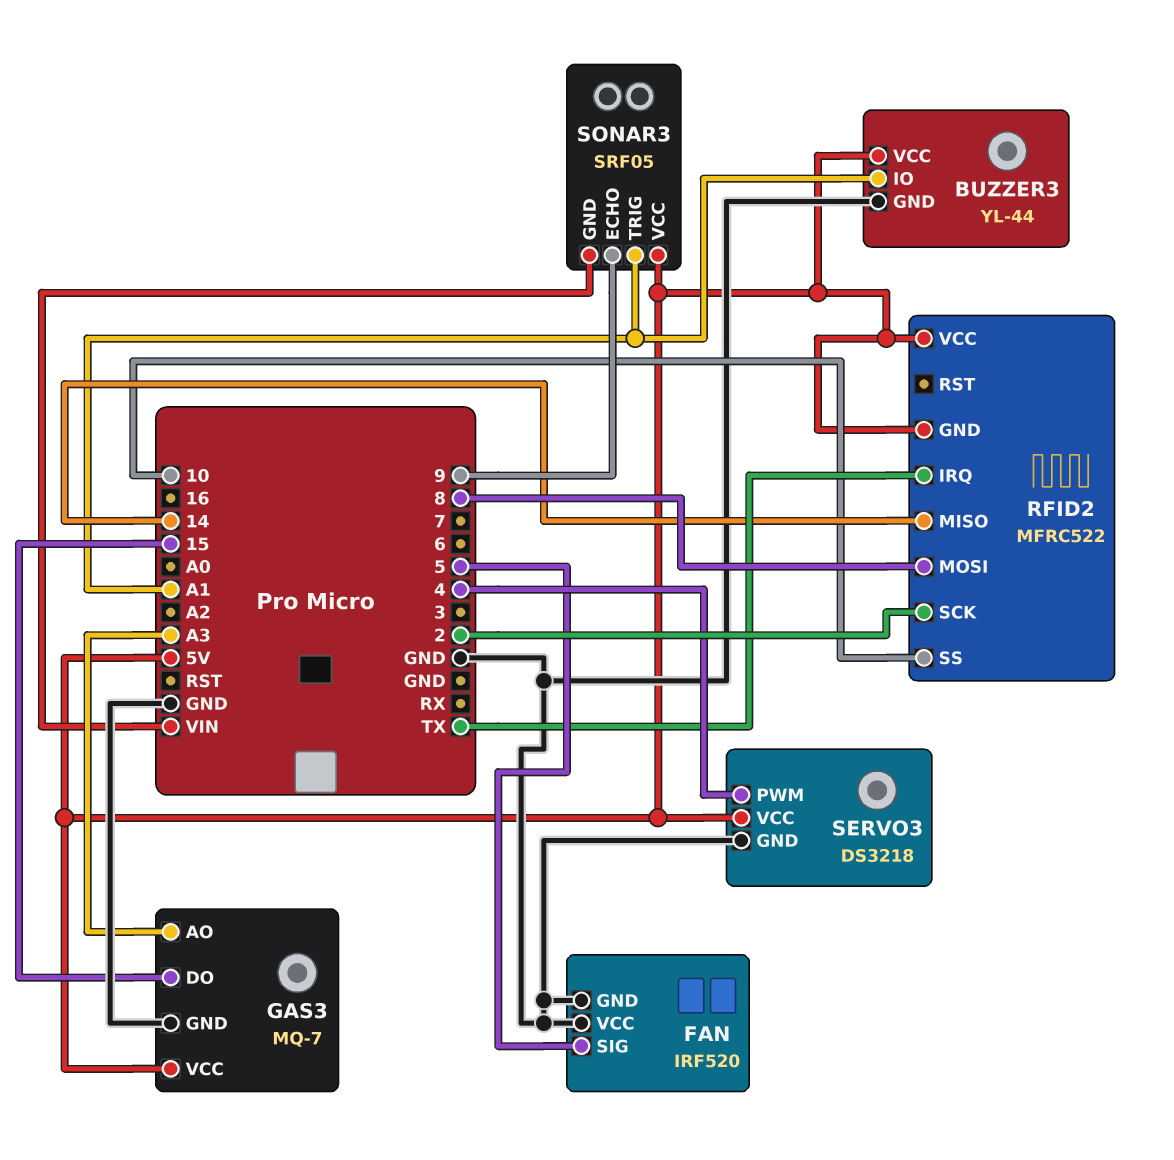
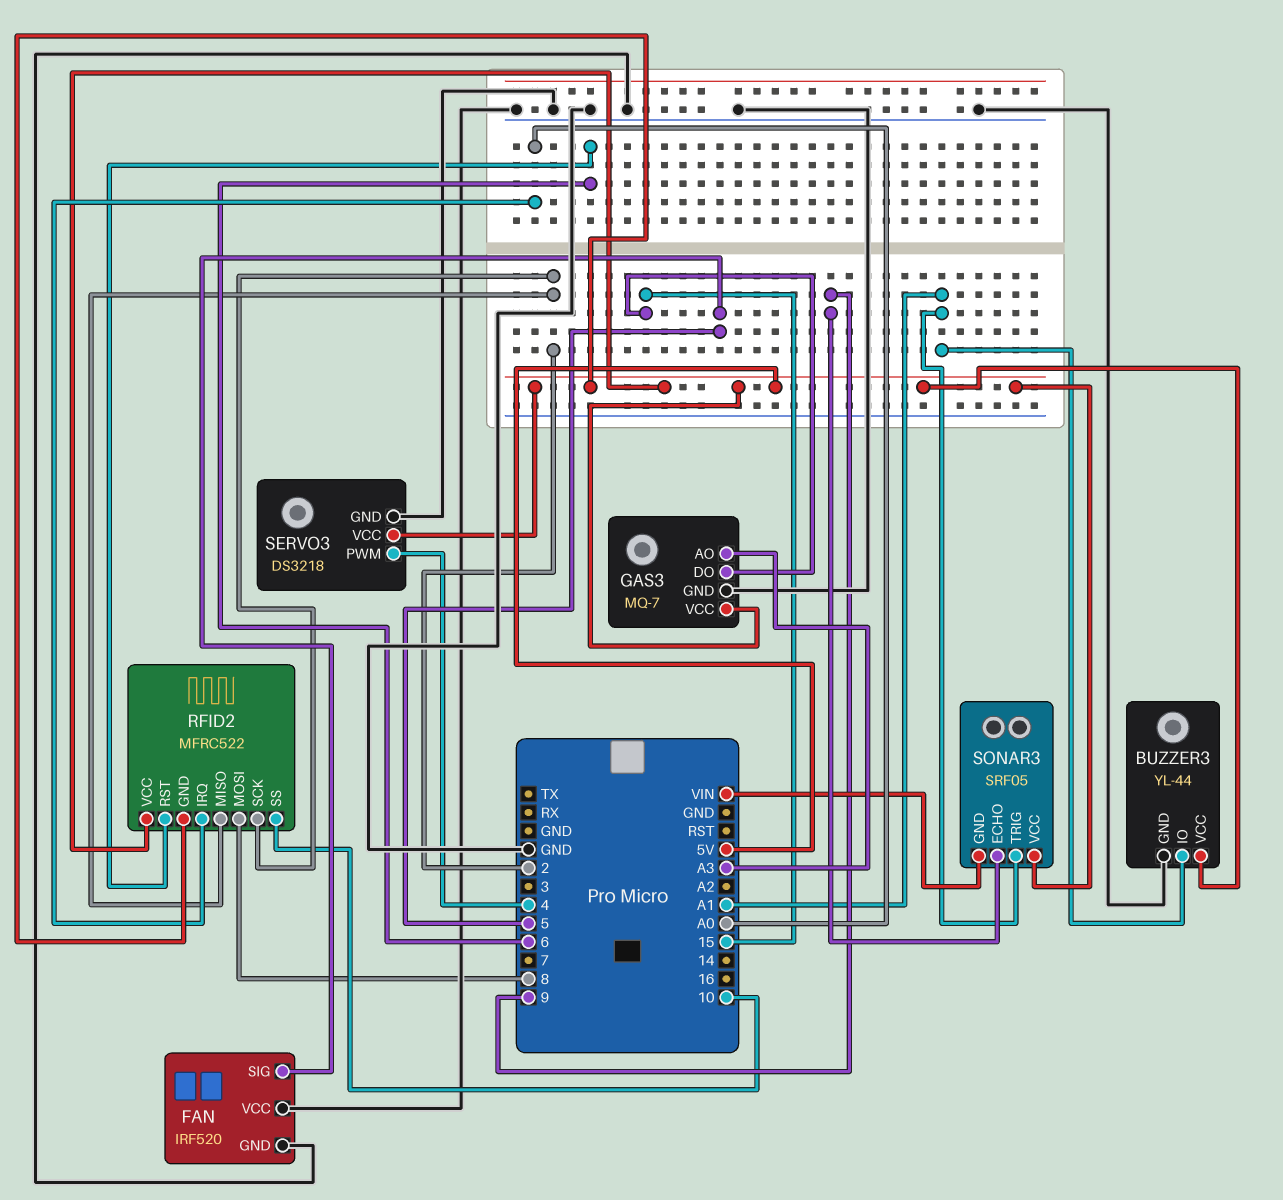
RFID2 pin IRQ: TX -> A0
RFID2 pin MISO: 14 -> 2
RFID2 pin RST: none -> 6

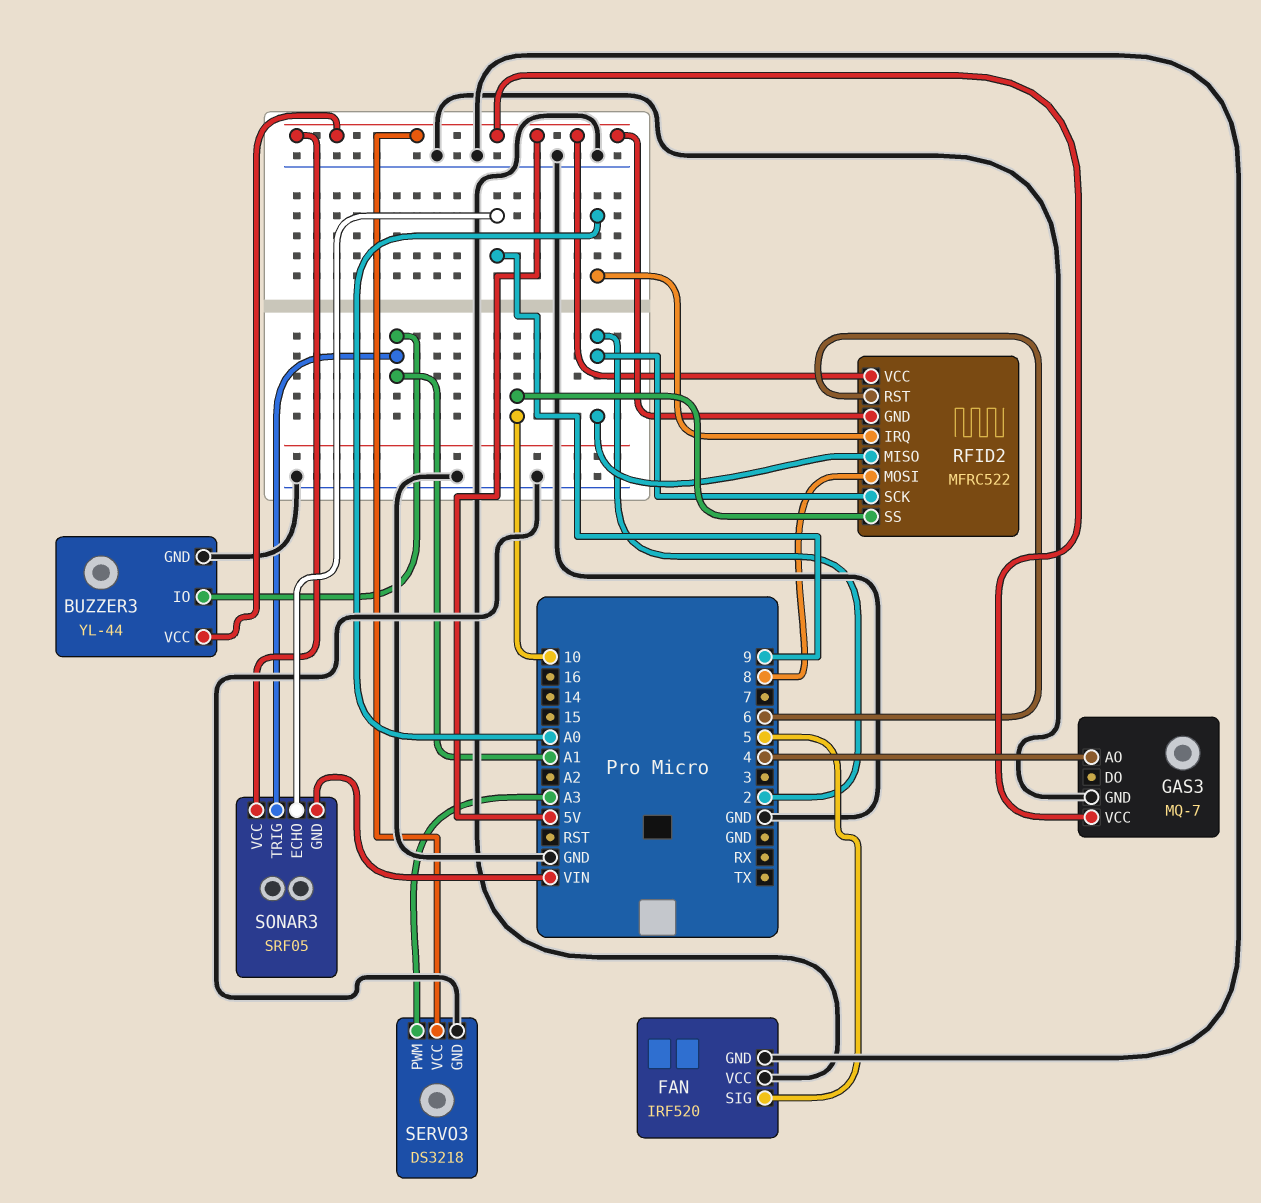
GAS3 pin AO: A3 -> 4
GAS3 pin DO: 15 -> none
SERVO3 pin PWM: 4 -> A3

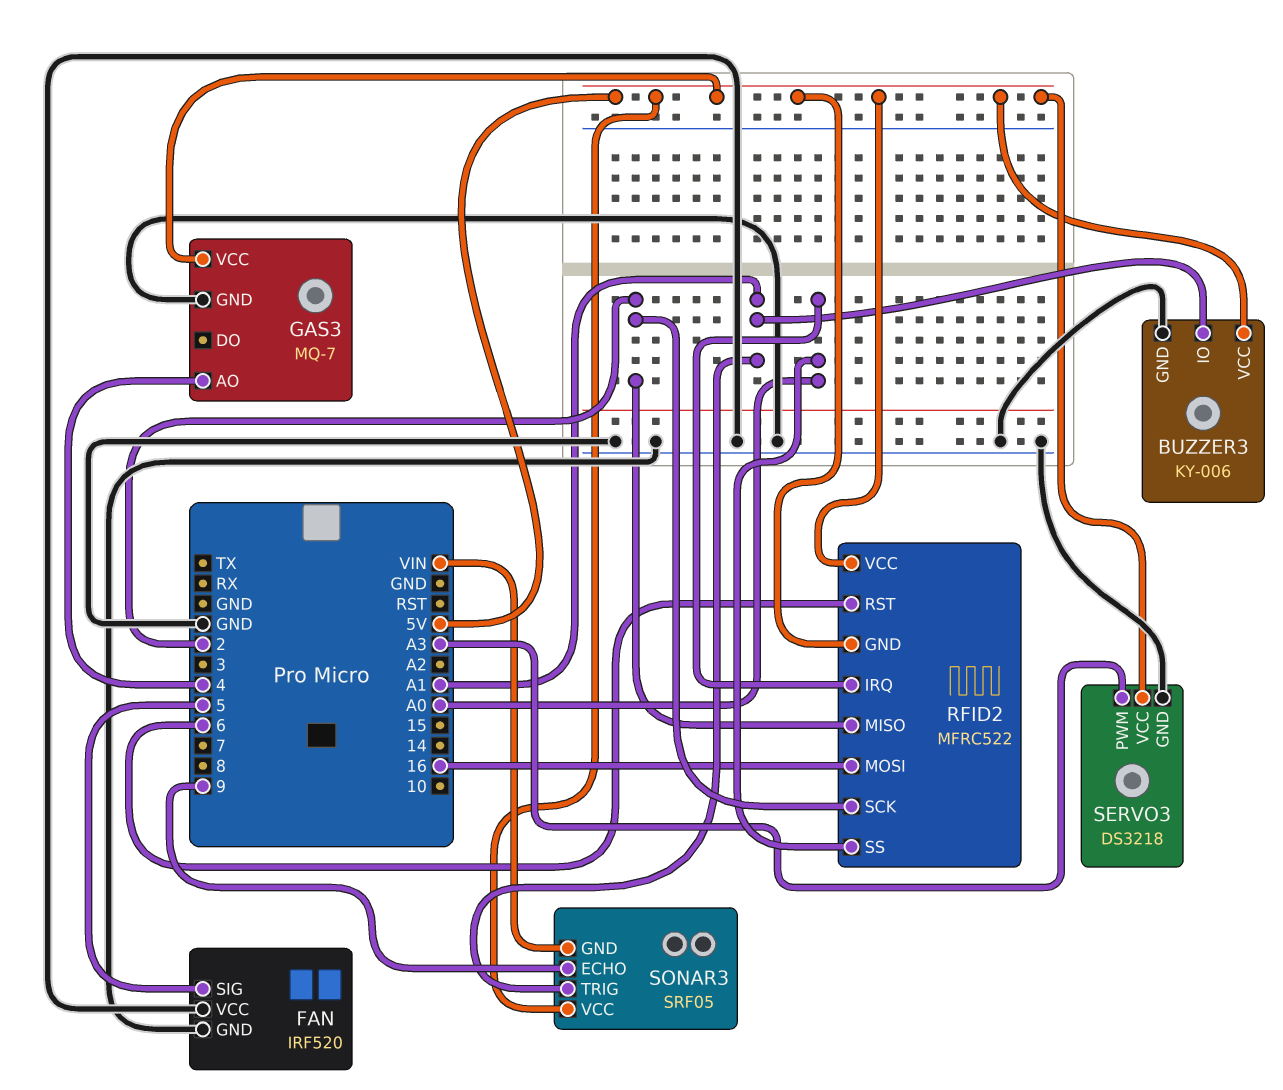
BUZZER3: YL-44 -> KY-006
RFID2 pin MOSI: 8 -> 16
RFID2 pin SS: 10 -> A0

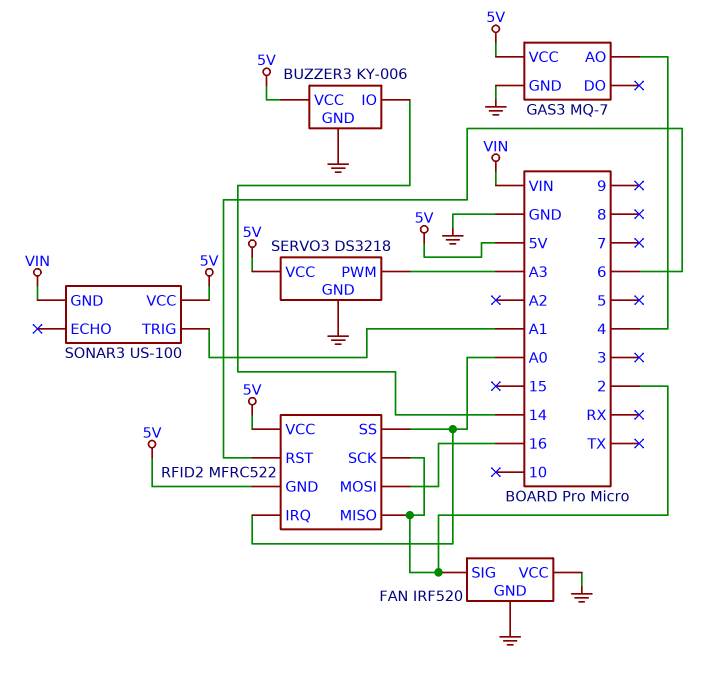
BUZZER3 pin IO: A1 -> 14
FAN pin SIG: 5 -> 2
SONAR3: SRF05 -> US-100
SONAR3 pin ECHO: 9 -> none

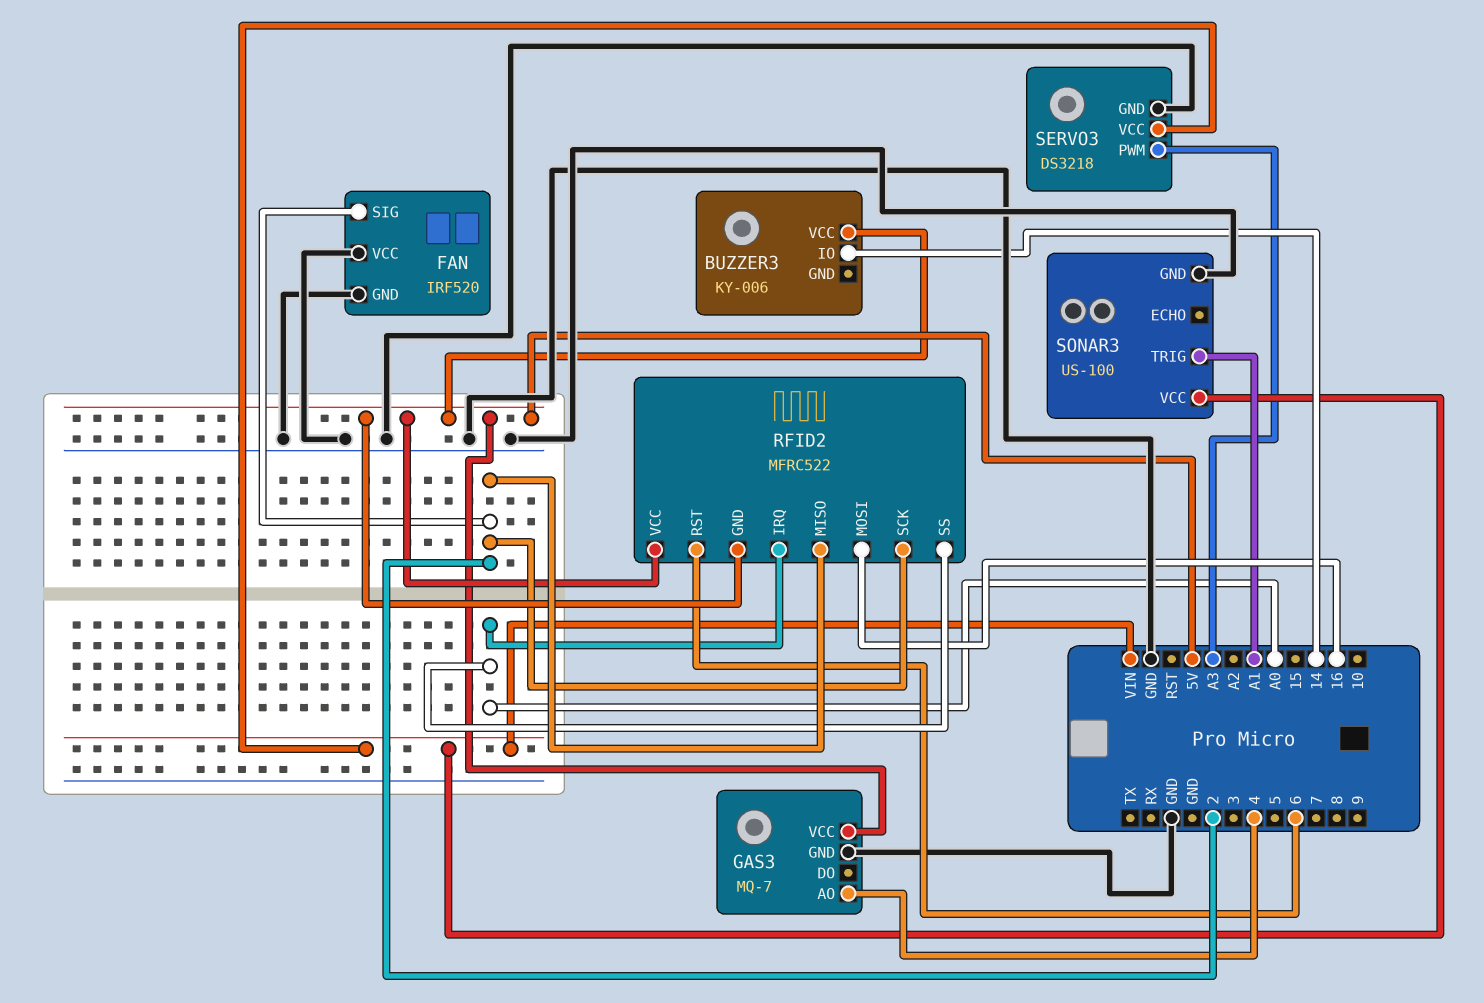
BUZZER3 pin GND: GND -> none
SERVO3 pin VCC: 5V -> VIN
SONAR3 pin GND: VIN -> GND
SONAR3 pin VCC: 5V -> VIN

